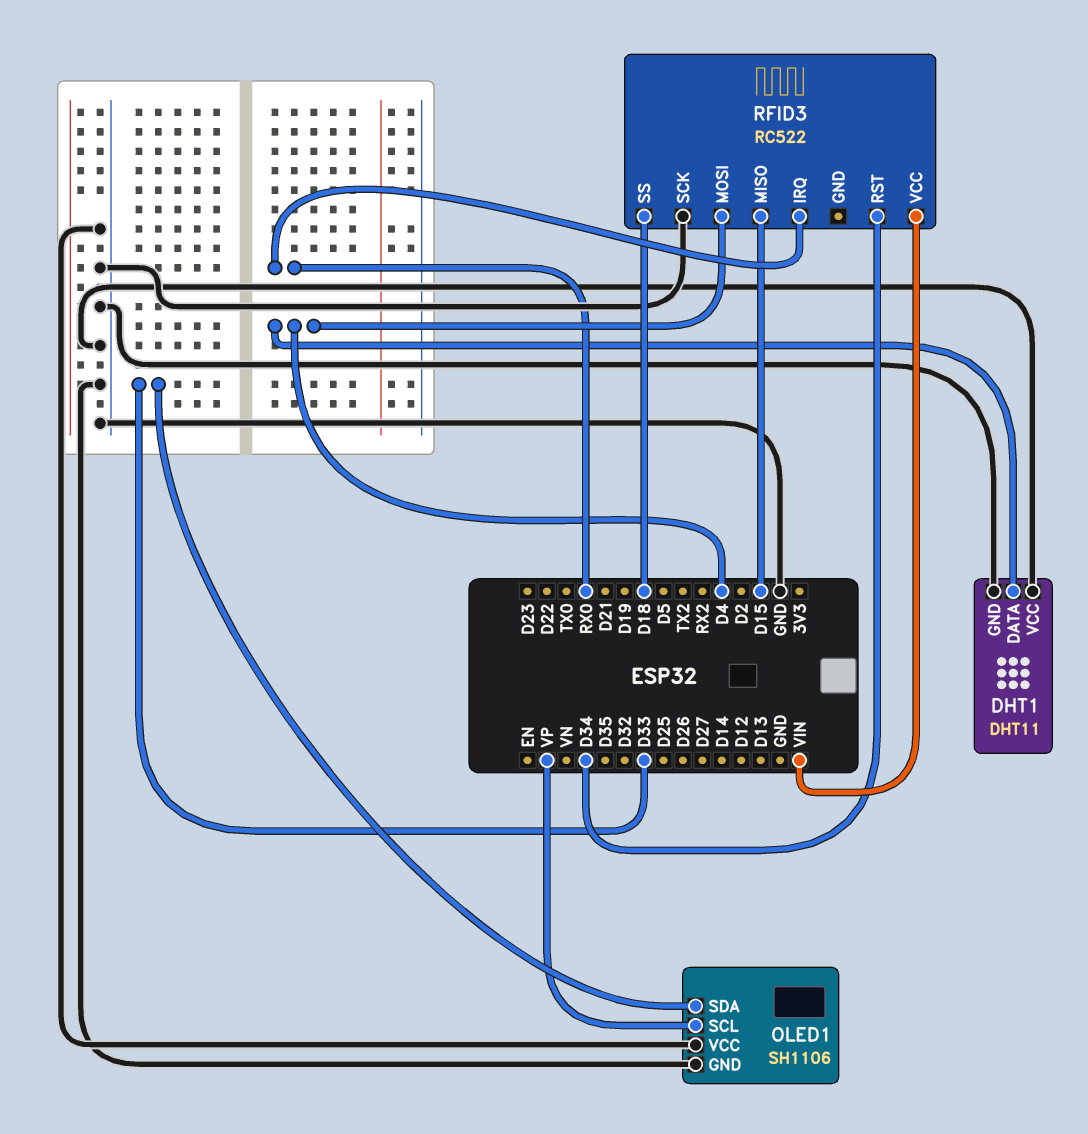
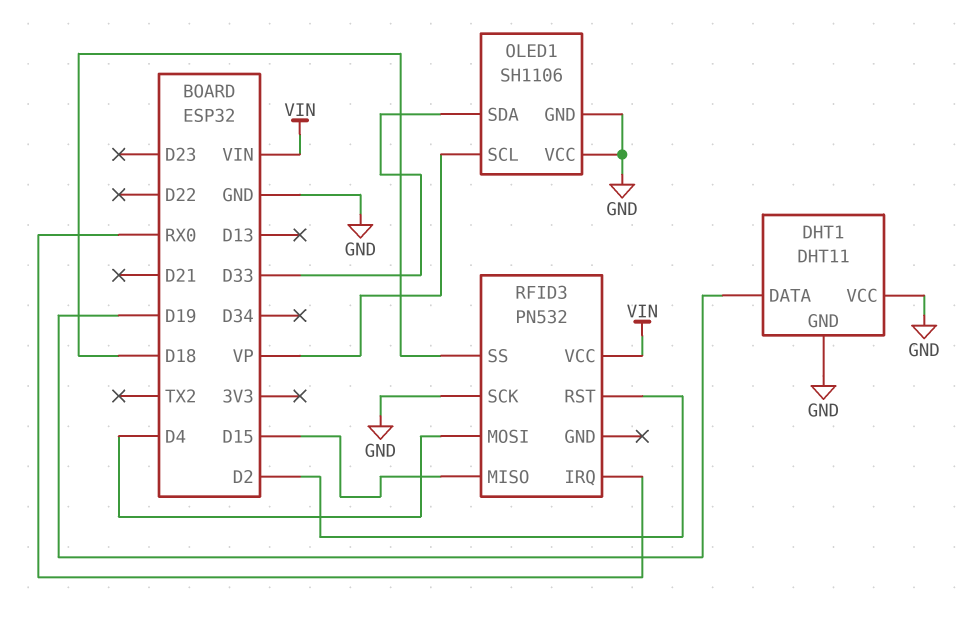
DHT1 pin DATA: D4 -> D19
RFID3: RC522 -> PN532
RFID3 pin RST: D34 -> D2

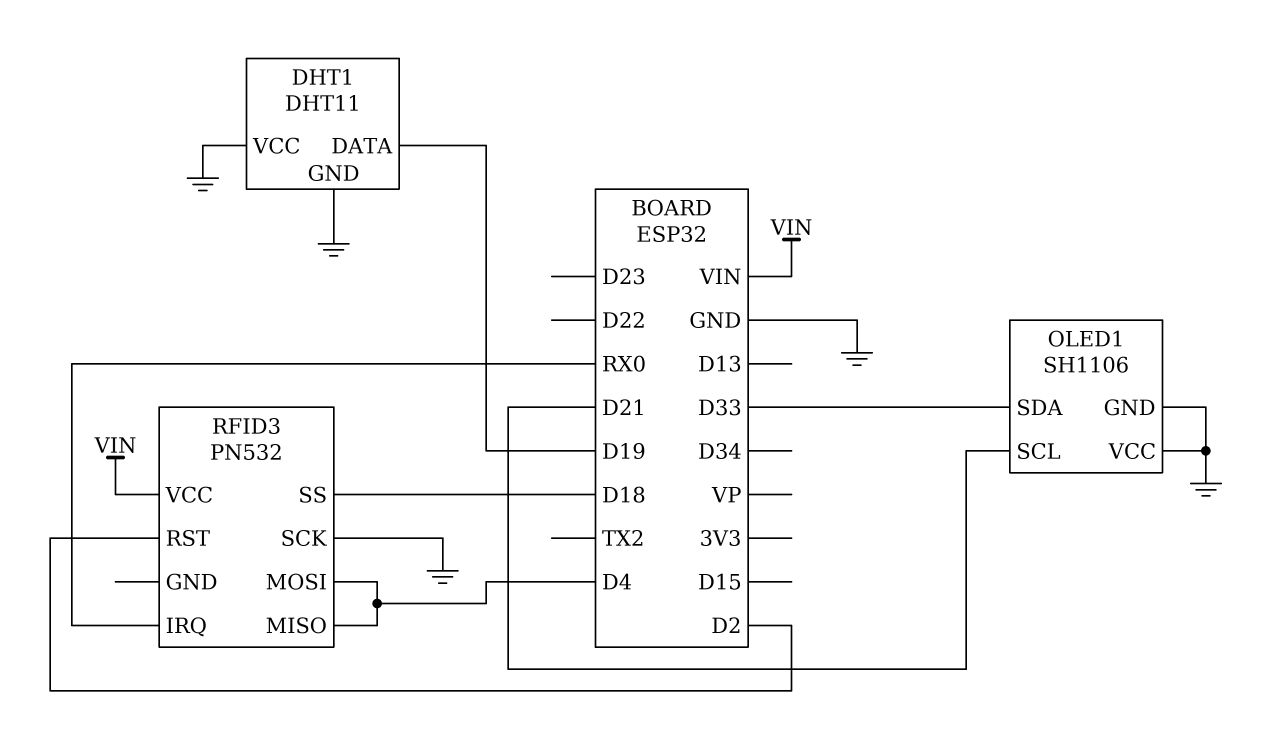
OLED1 pin SCL: VP -> D21
RFID3 pin MISO: D15 -> D4

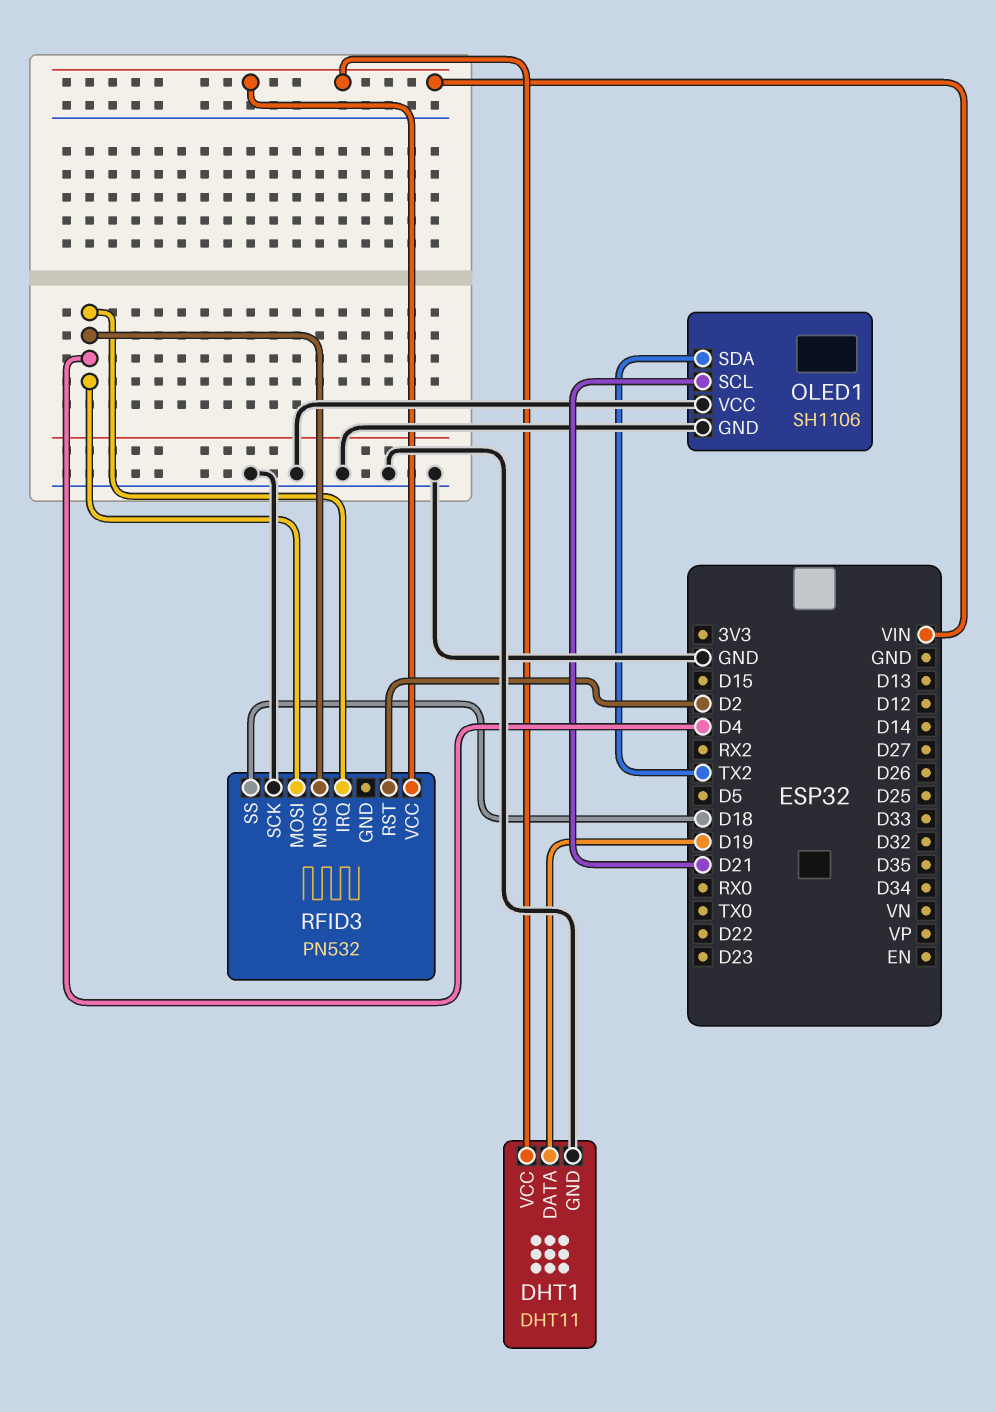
DHT1 pin VCC: GND -> VIN
OLED1 pin SDA: D33 -> TX2
RFID3 pin IRQ: RX0 -> D4

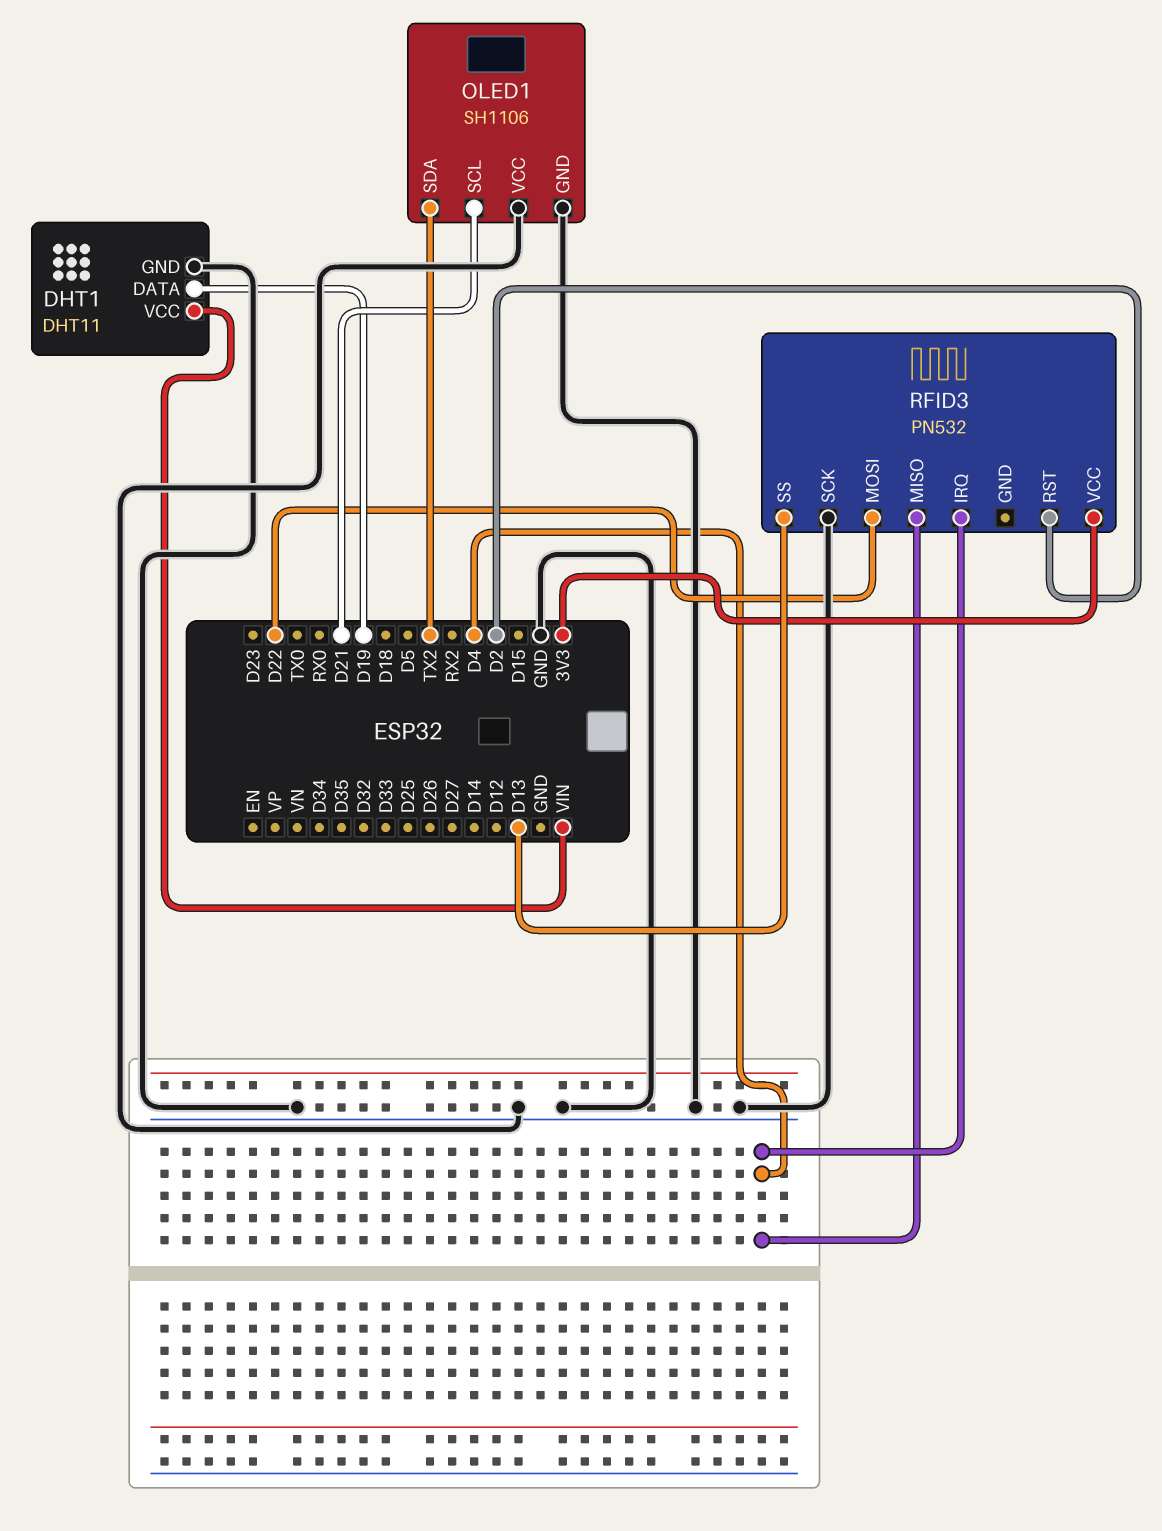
RFID3 pin MOSI: D4 -> D22
RFID3 pin SS: D18 -> D13
RFID3 pin VCC: VIN -> 3V3

